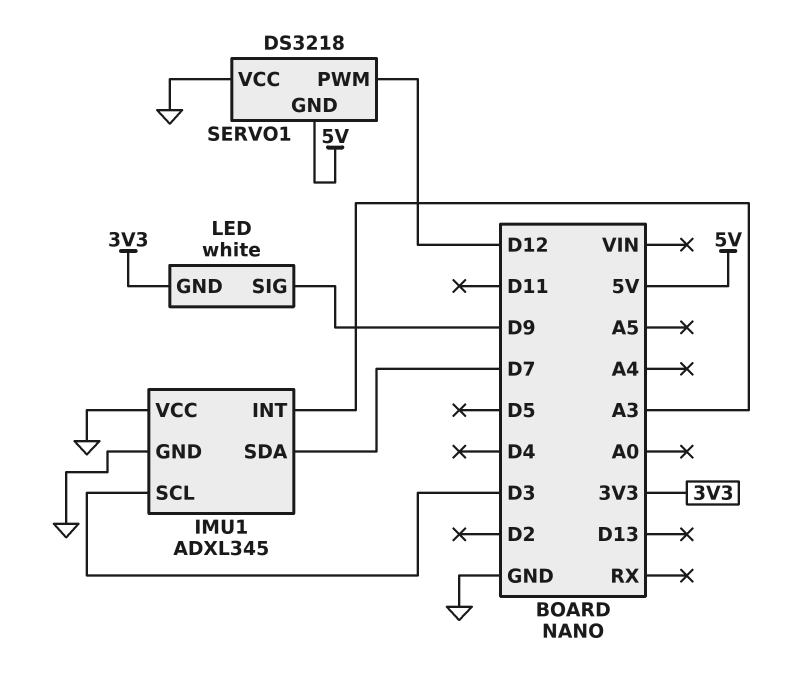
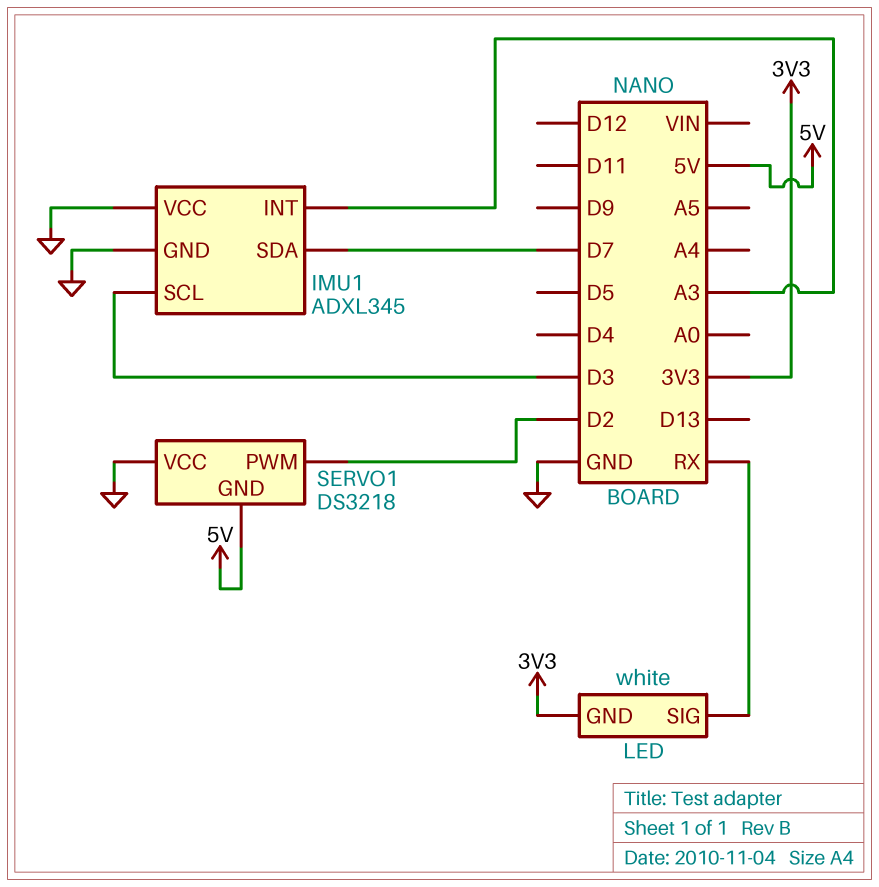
LED pin SIG: D9 -> RX
SERVO1 pin PWM: D12 -> D2

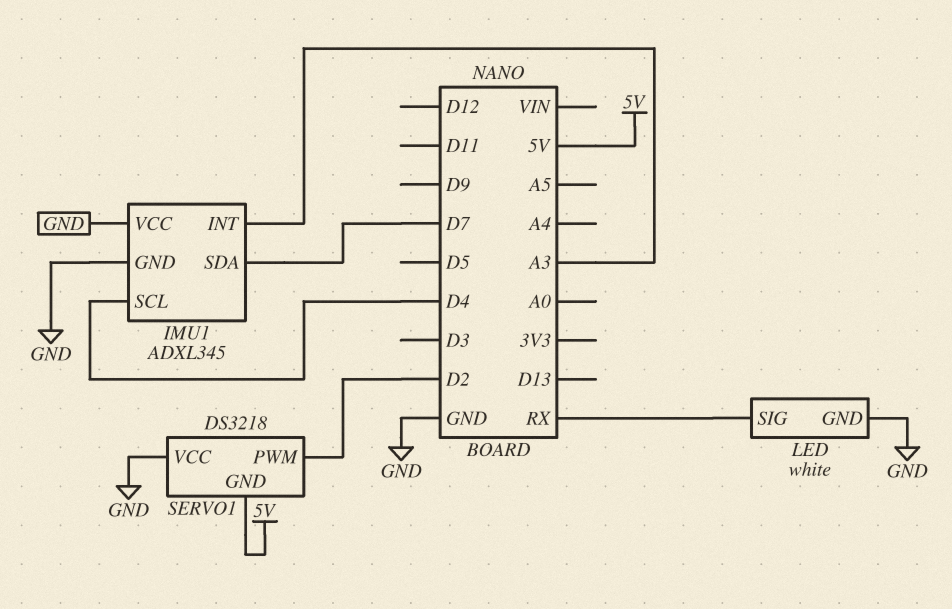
IMU1 pin SCL: D3 -> D4
LED pin GND: 3V3 -> GND

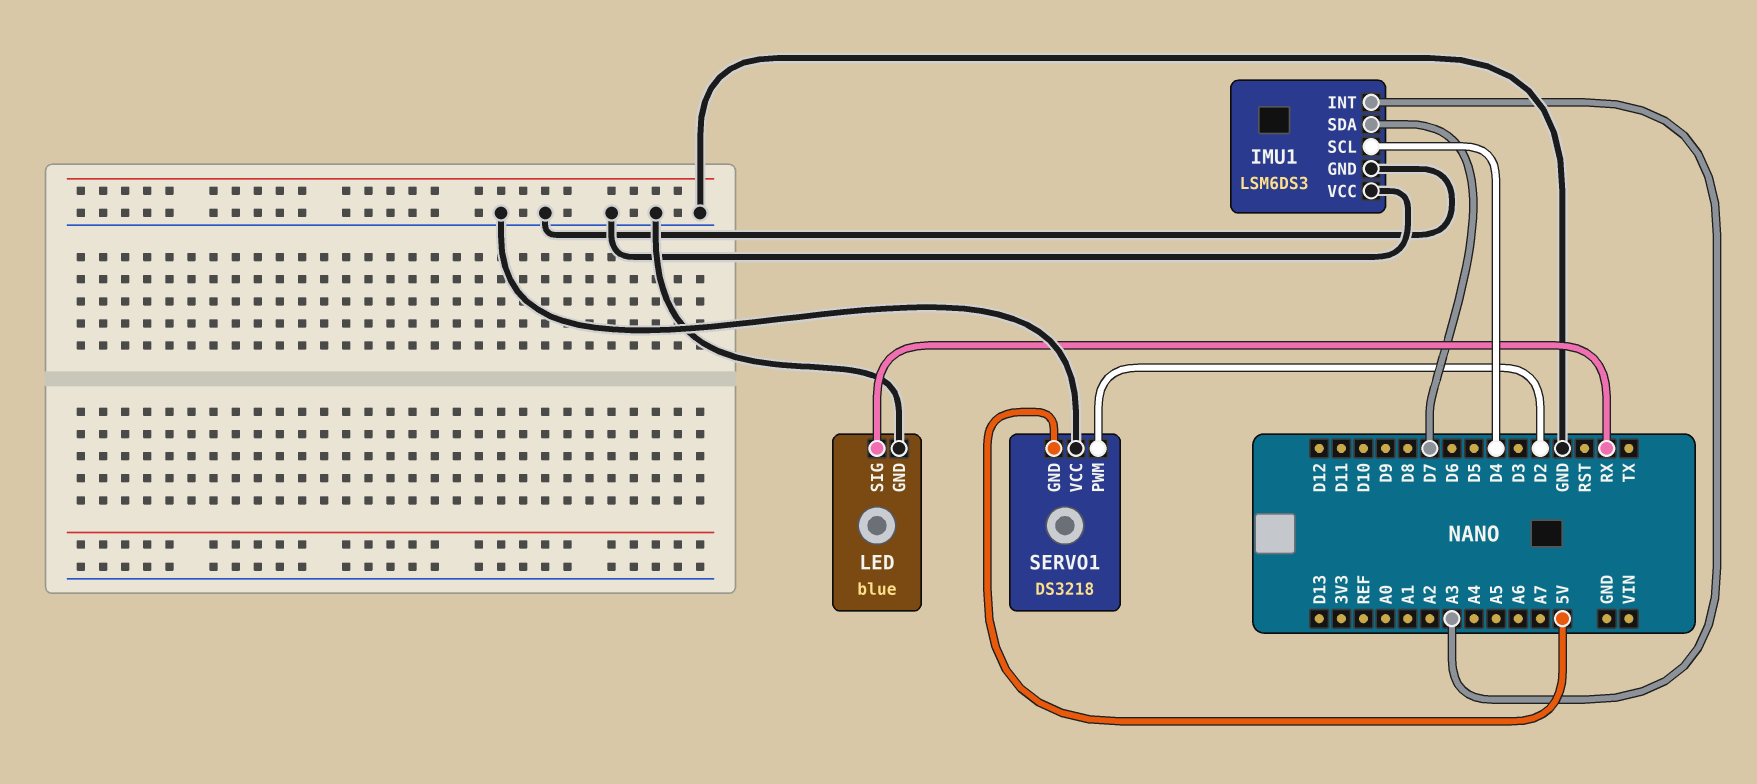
IMU1: ADXL345 -> LSM6DS3
LED: white -> blue

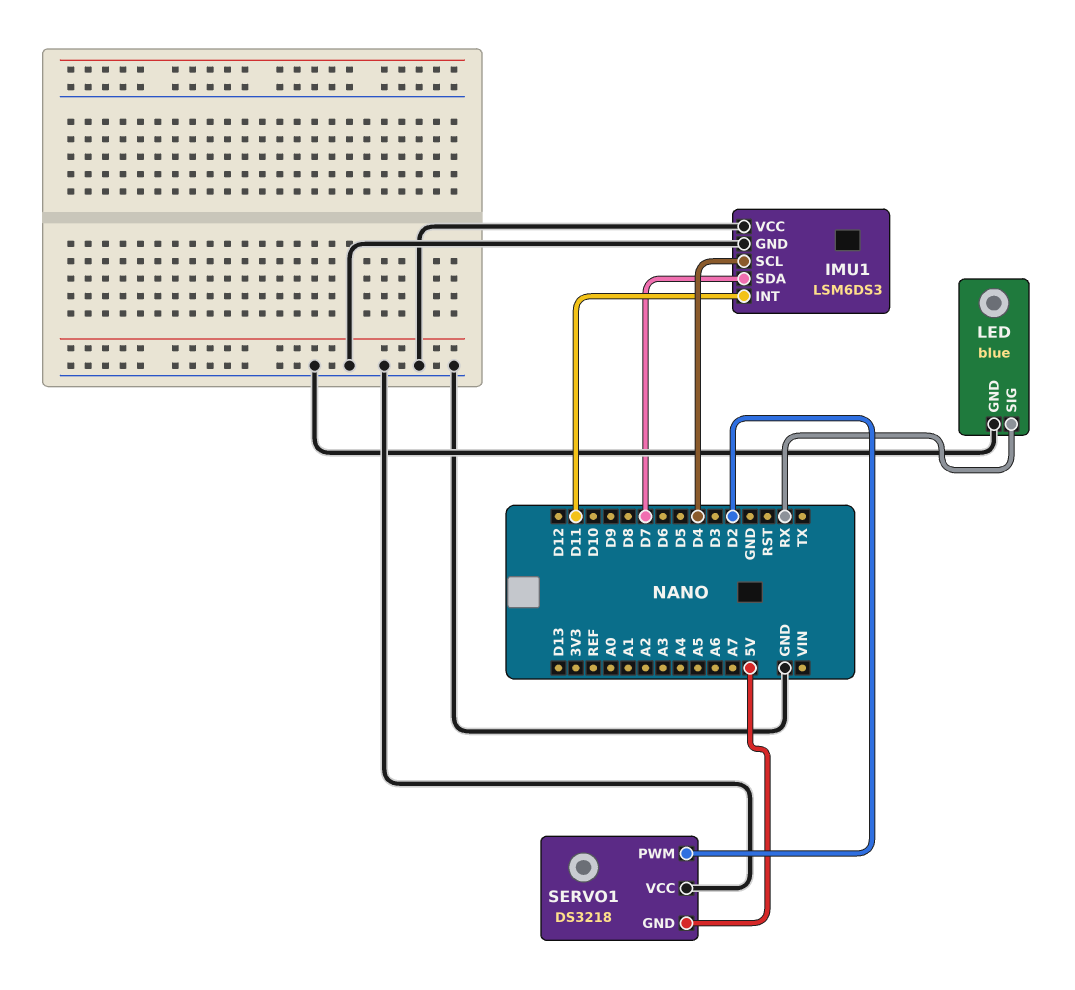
IMU1 pin INT: A3 -> D11

